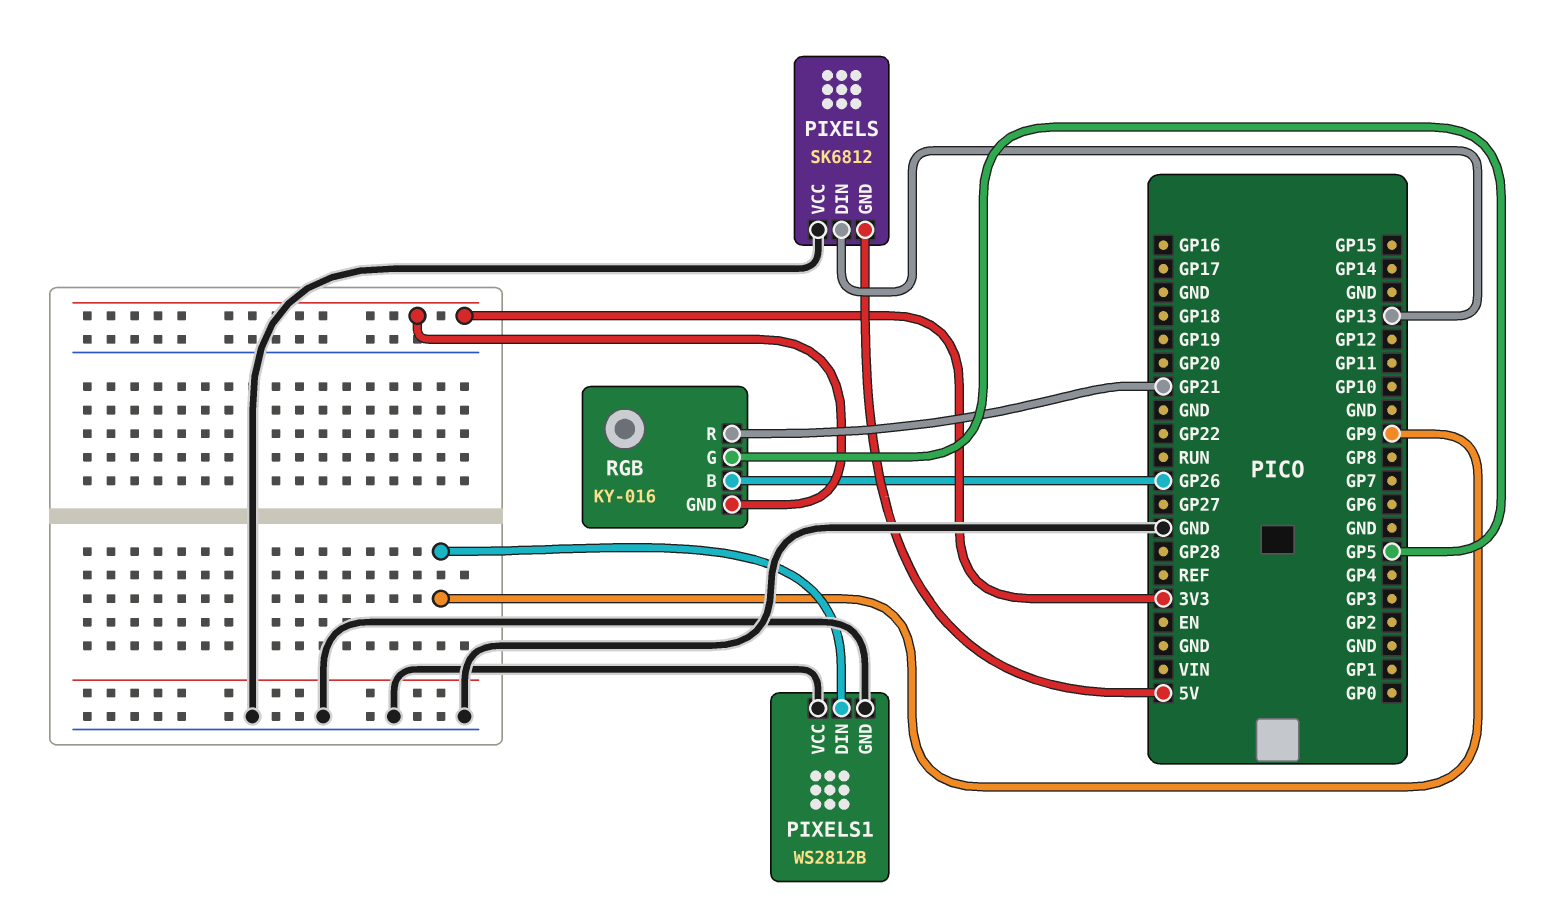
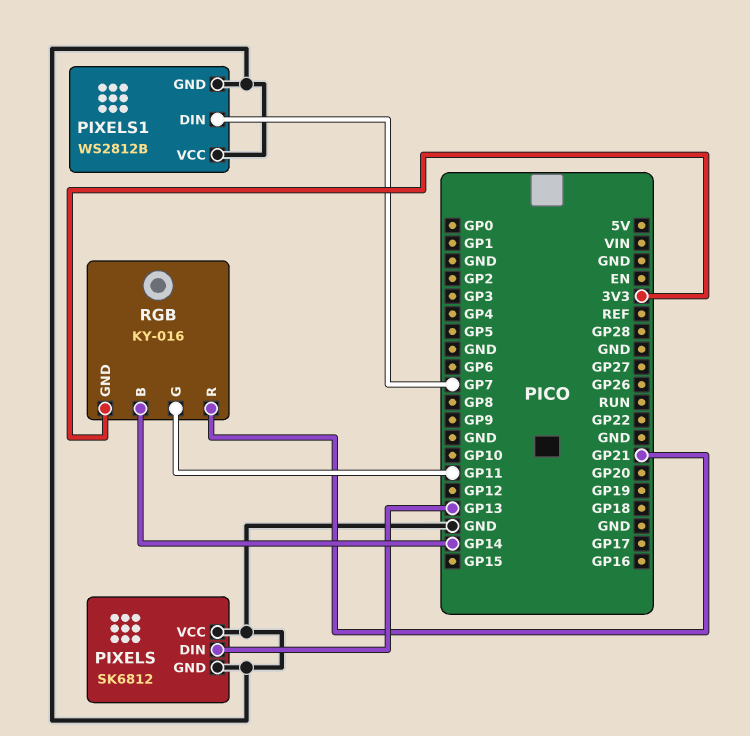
PIXELS pin GND: 5V -> GND
PIXELS1 pin DIN: GP9 -> GP7
RGB pin B: GP26 -> GP14
RGB pin G: GP5 -> GP11

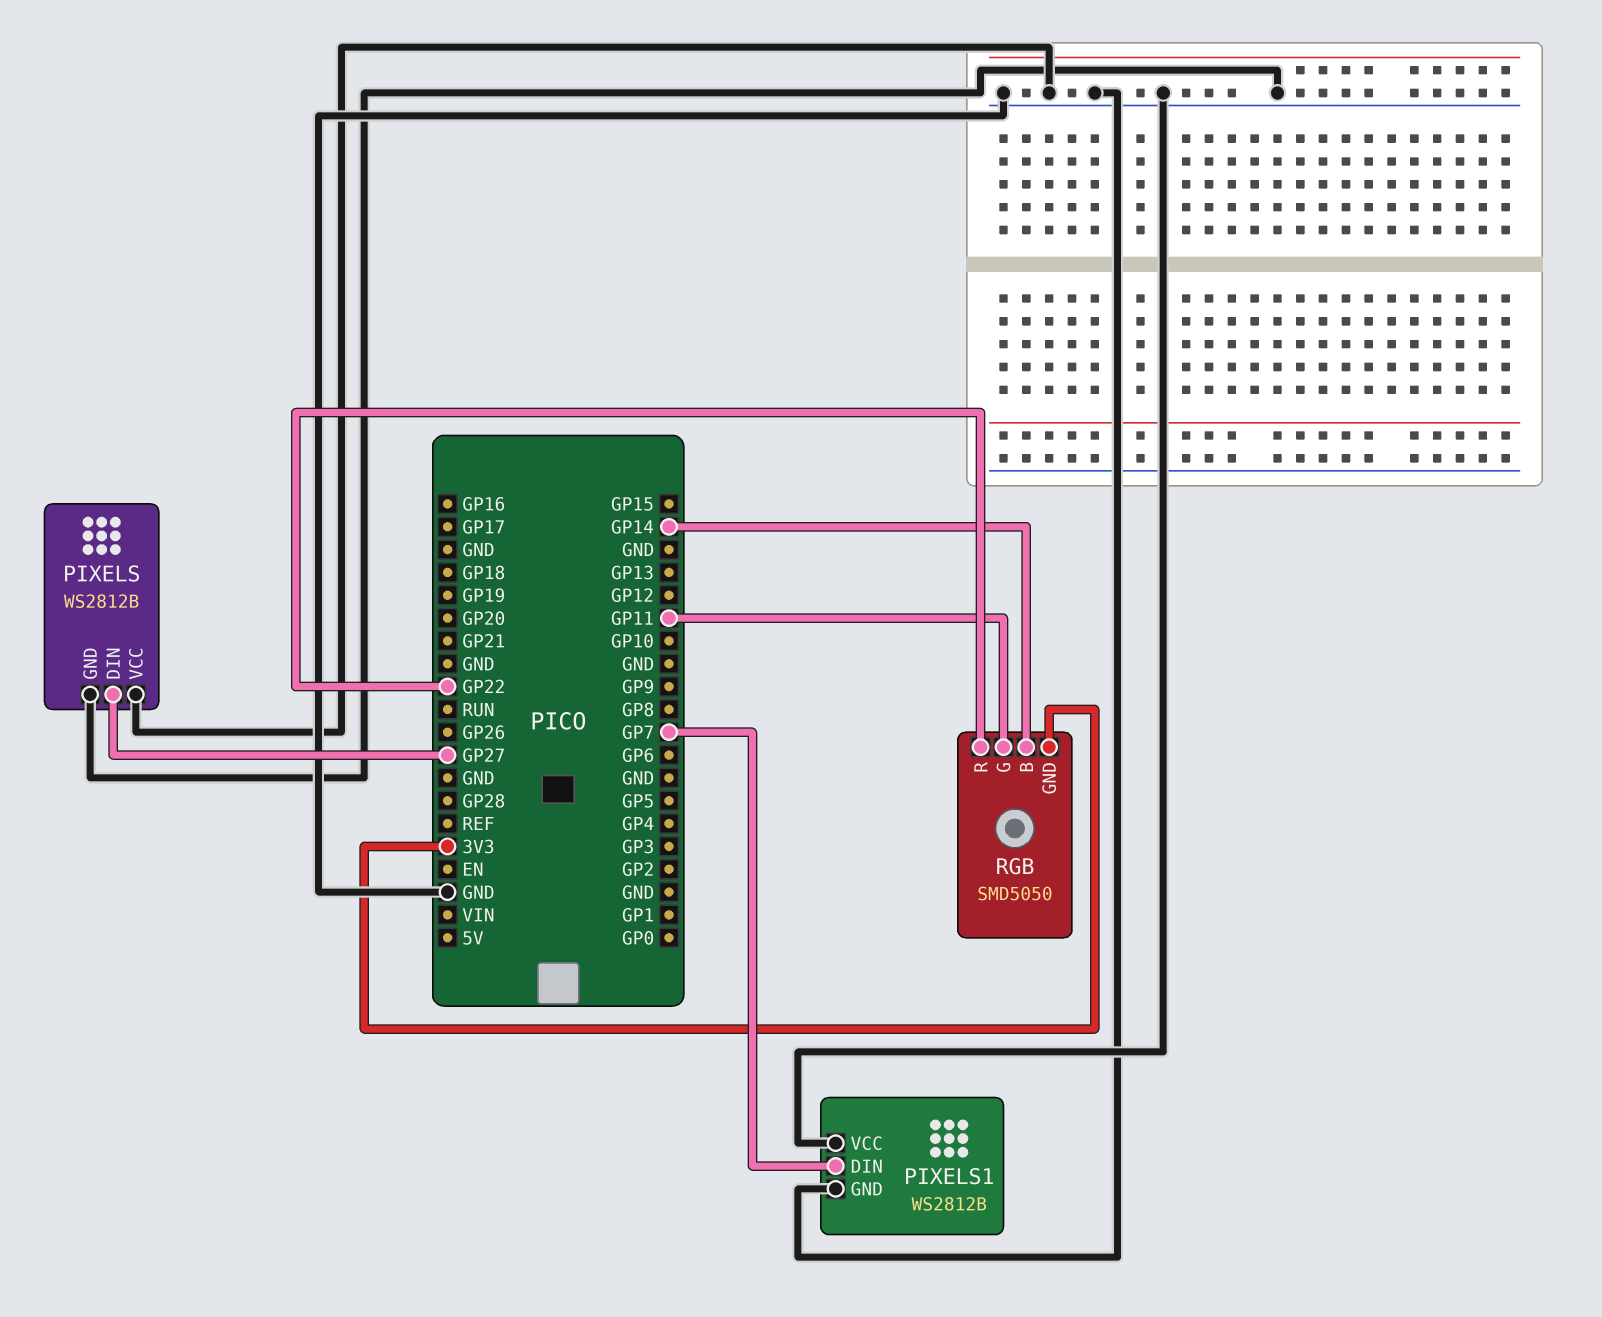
PIXELS: SK6812 -> WS2812B
PIXELS pin DIN: GP13 -> GP27
RGB: KY-016 -> SMD5050
RGB pin R: GP21 -> GP22

